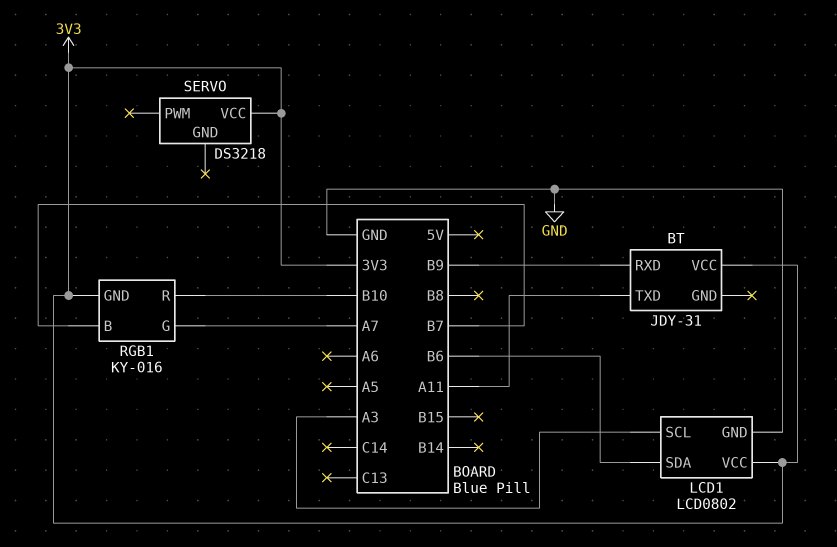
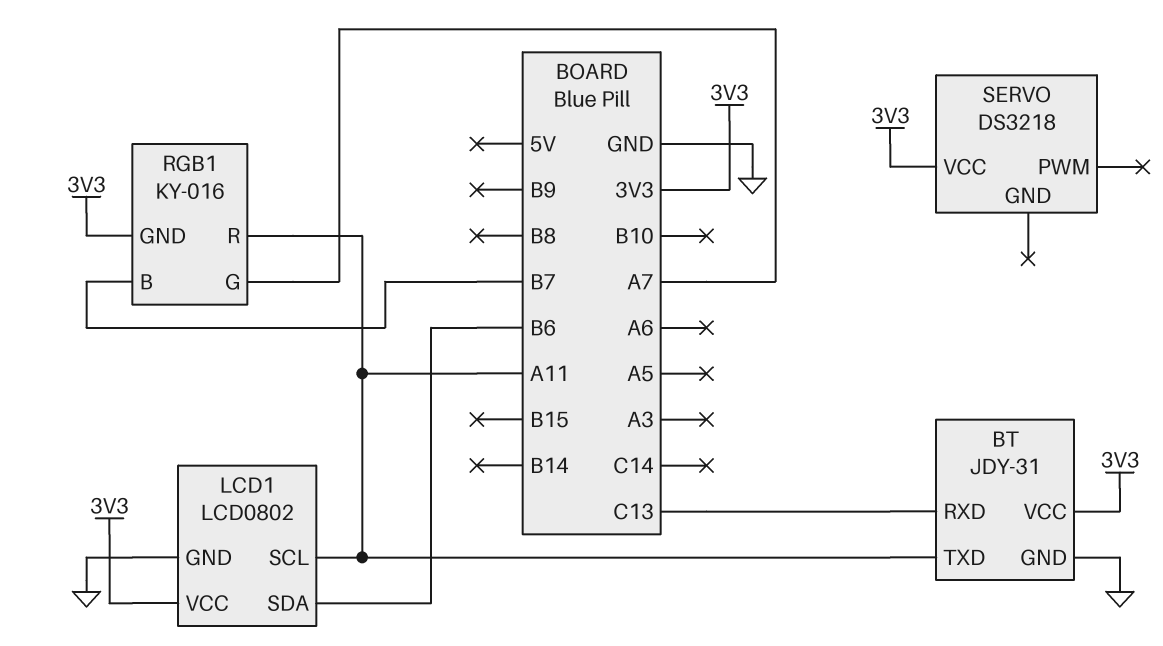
BT pin GND: none -> GND
BT pin RXD: B9 -> C13
LCD1 pin SCL: A3 -> A11
RGB1 pin R: B10 -> A11

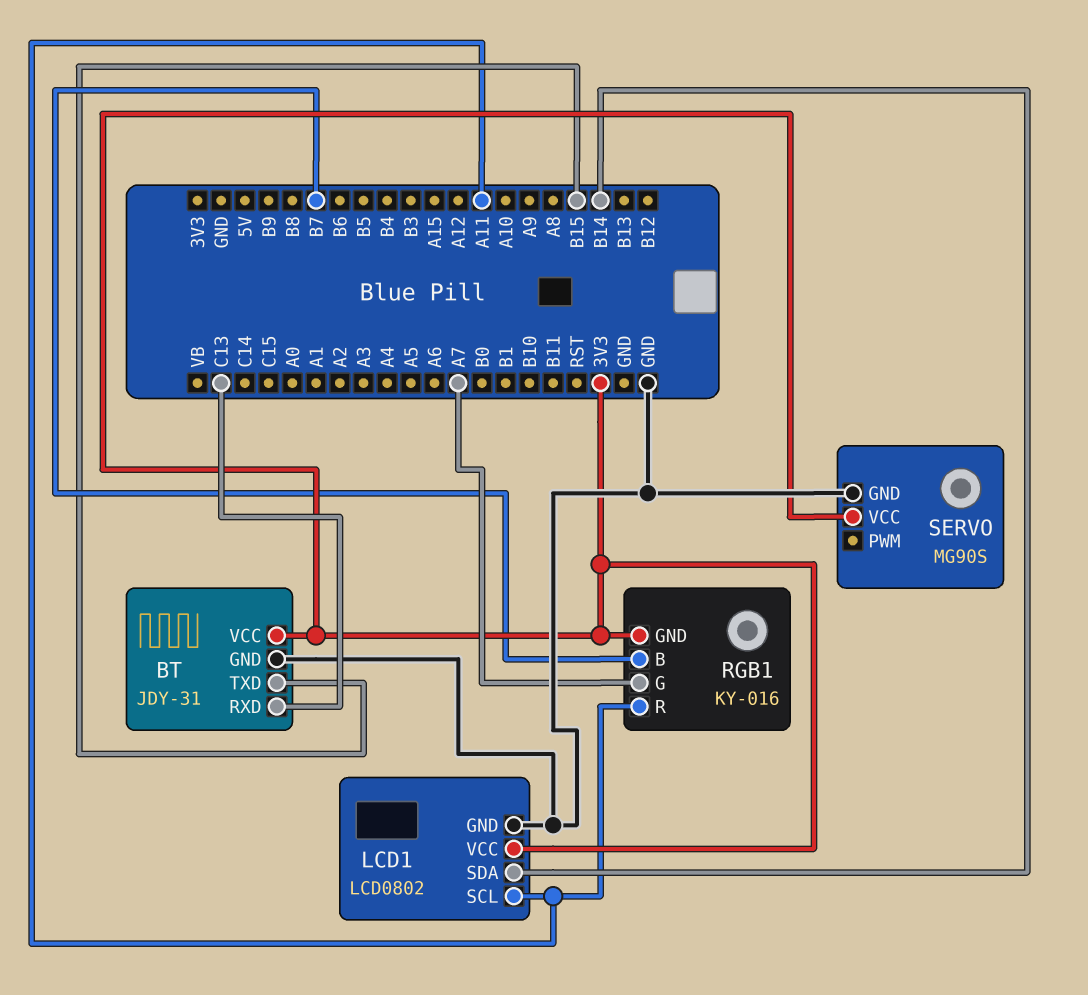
BT pin TXD: A11 -> B15
LCD1 pin SDA: B6 -> B14
SERVO: DS3218 -> MG90S
SERVO pin GND: none -> GND

